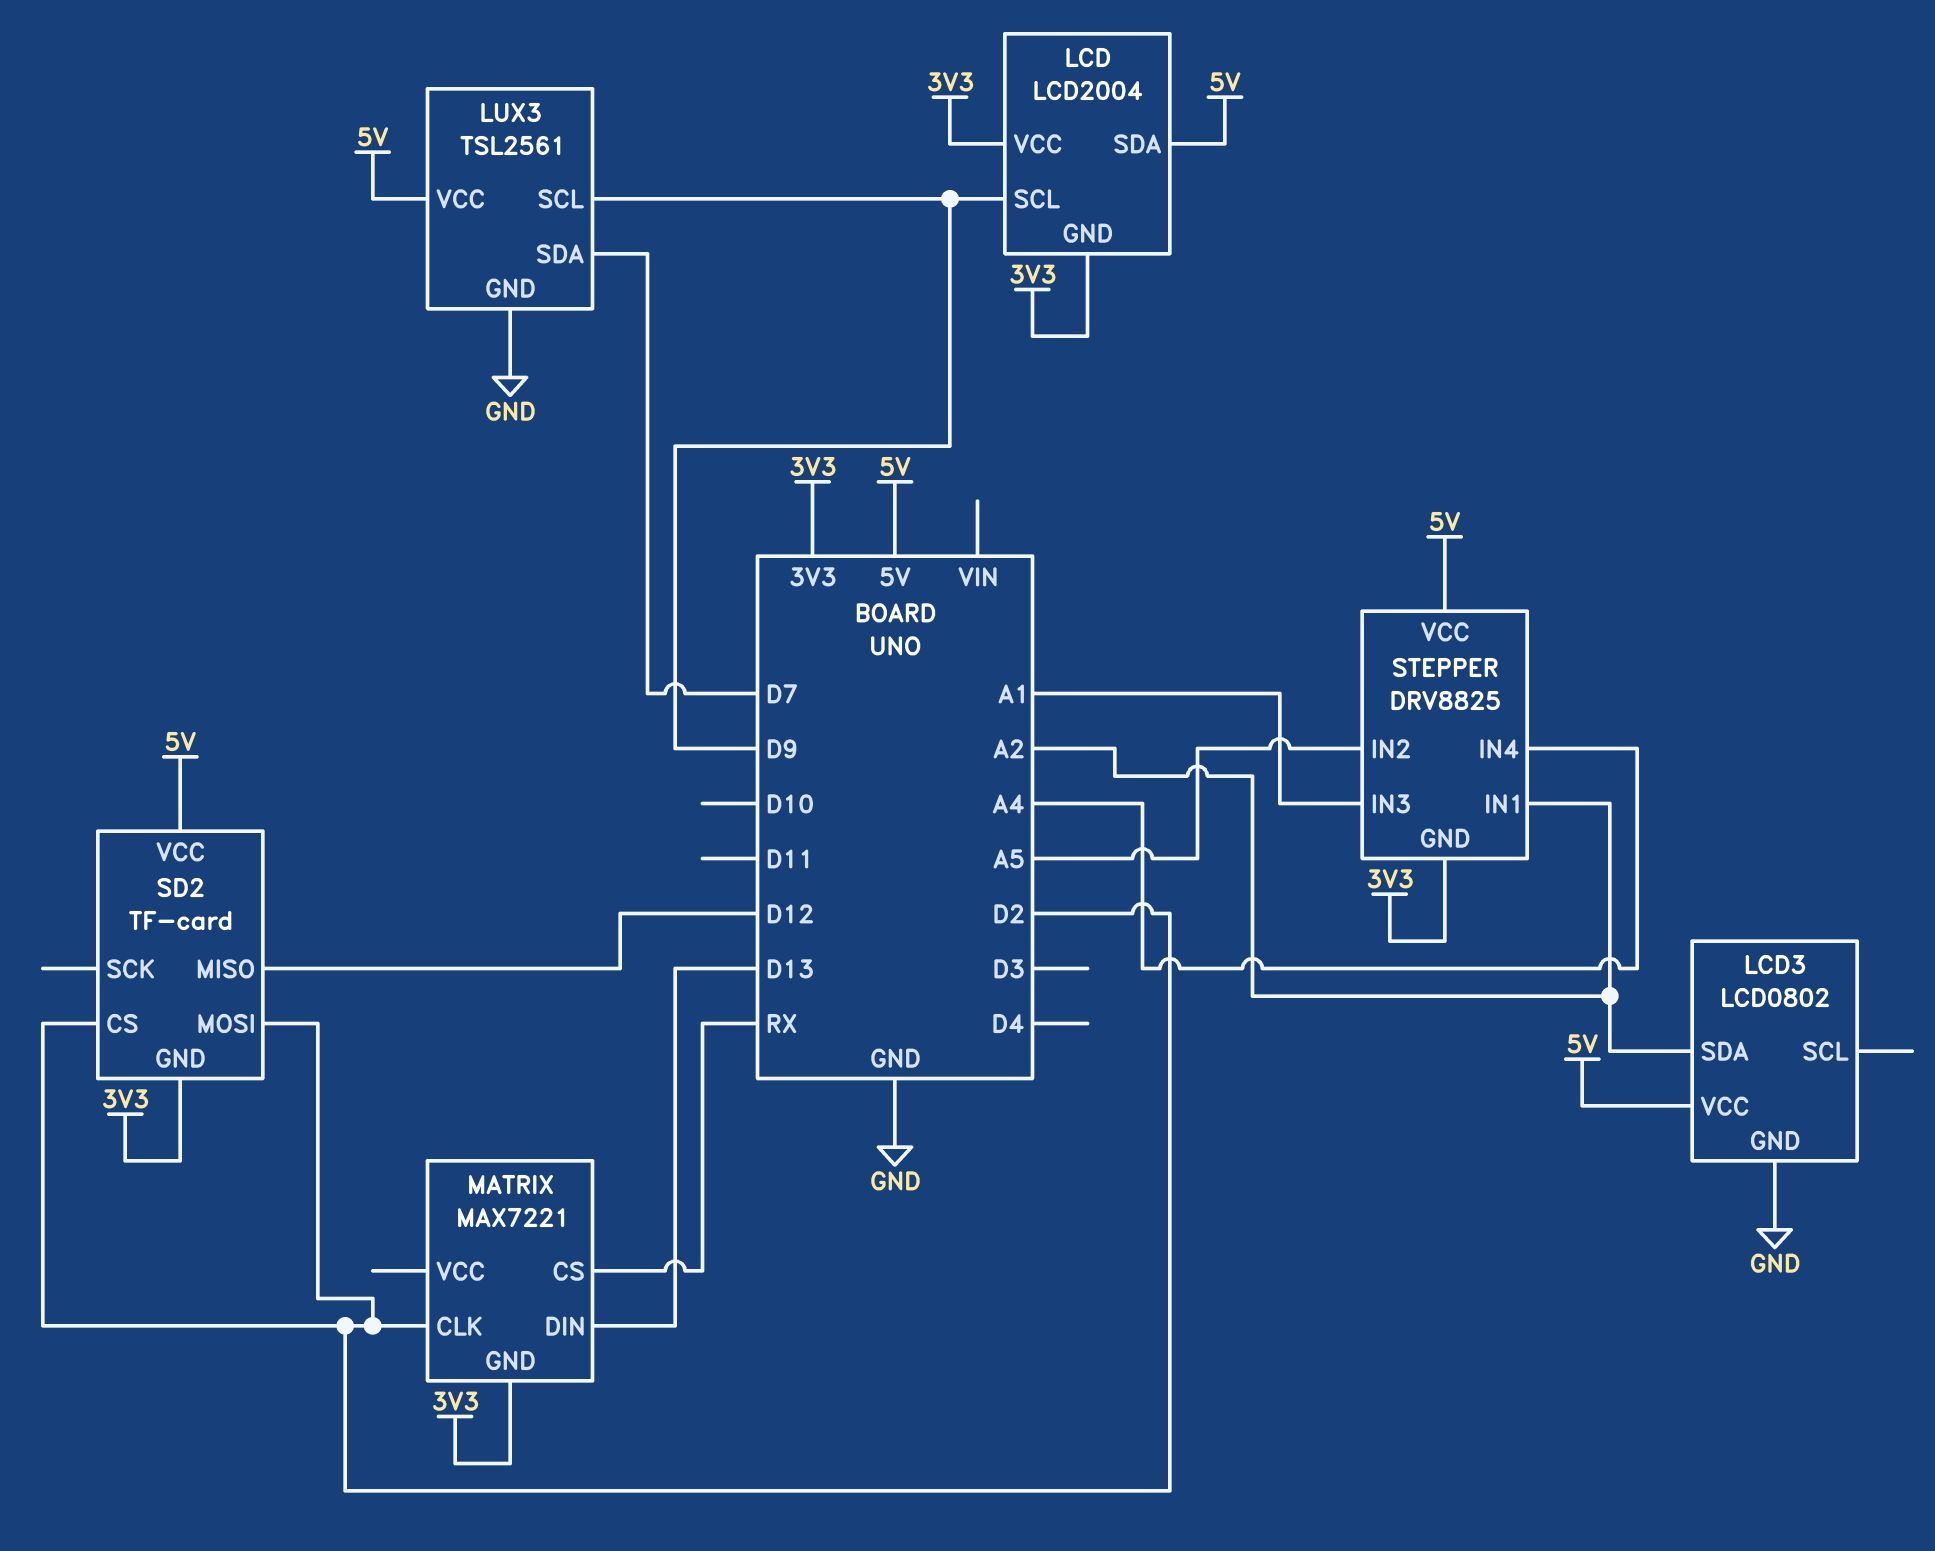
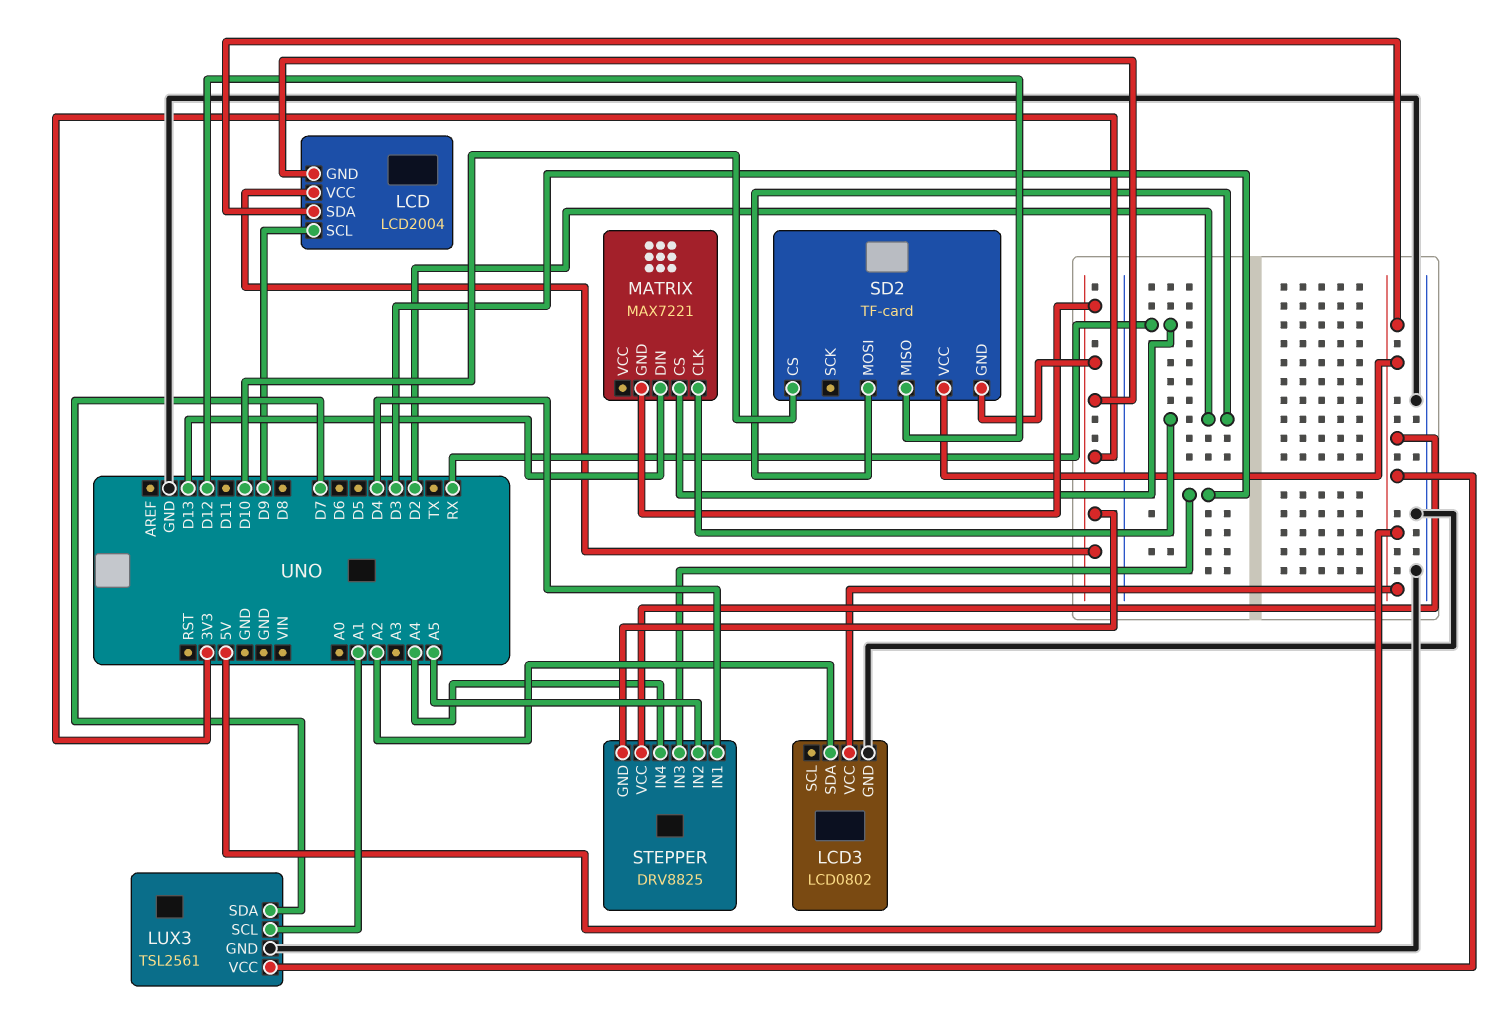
LUX3 pin SCL: D9 -> A1
SD2 pin CS: D2 -> D10
STEPPER pin IN1: A2 -> D4
STEPPER pin IN3: A1 -> D3

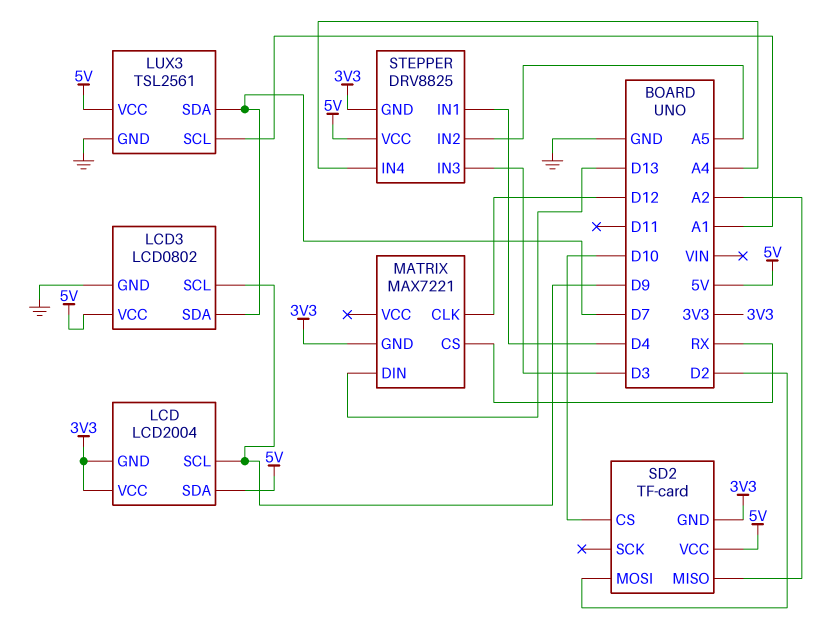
LCD3 pin SCL: none -> D9
LCD3 pin SDA: A2 -> D7
MATRIX pin CLK: D2 -> D12
SD2 pin MISO: D12 -> A2

